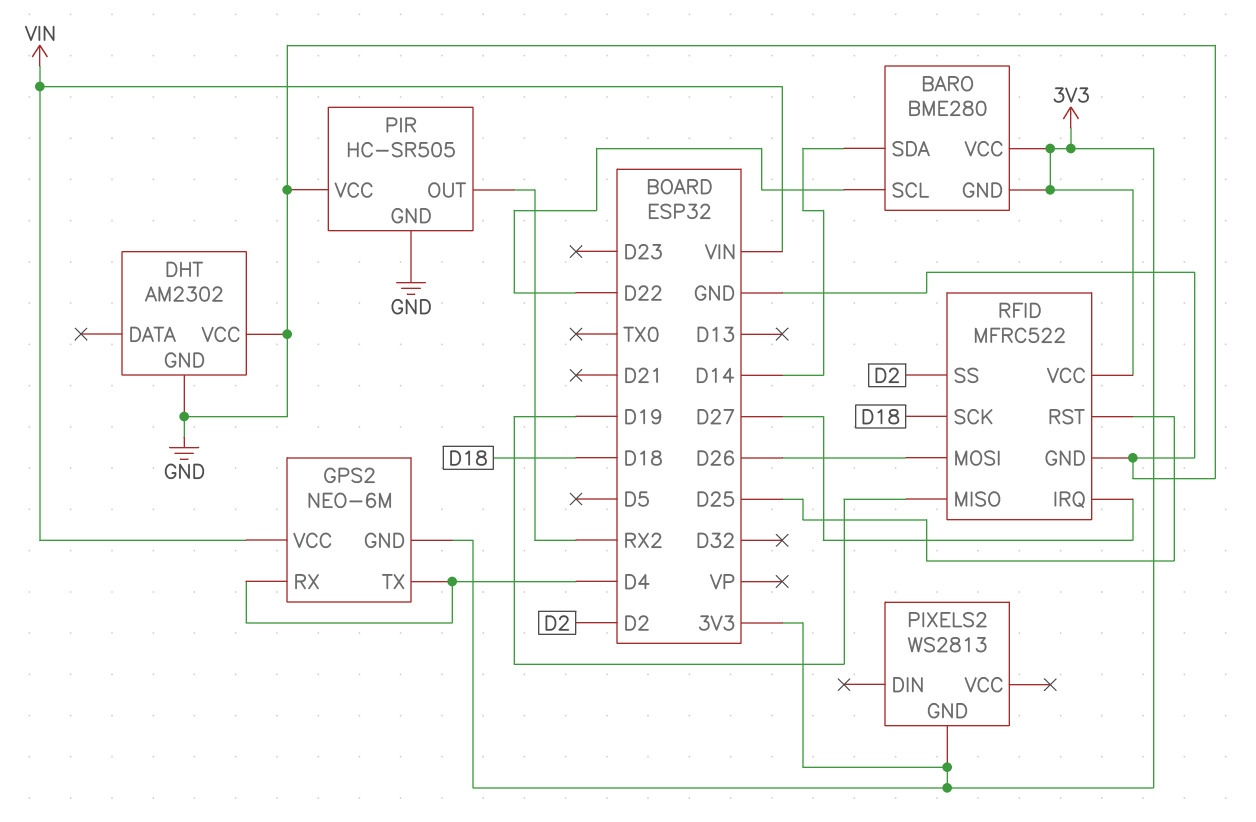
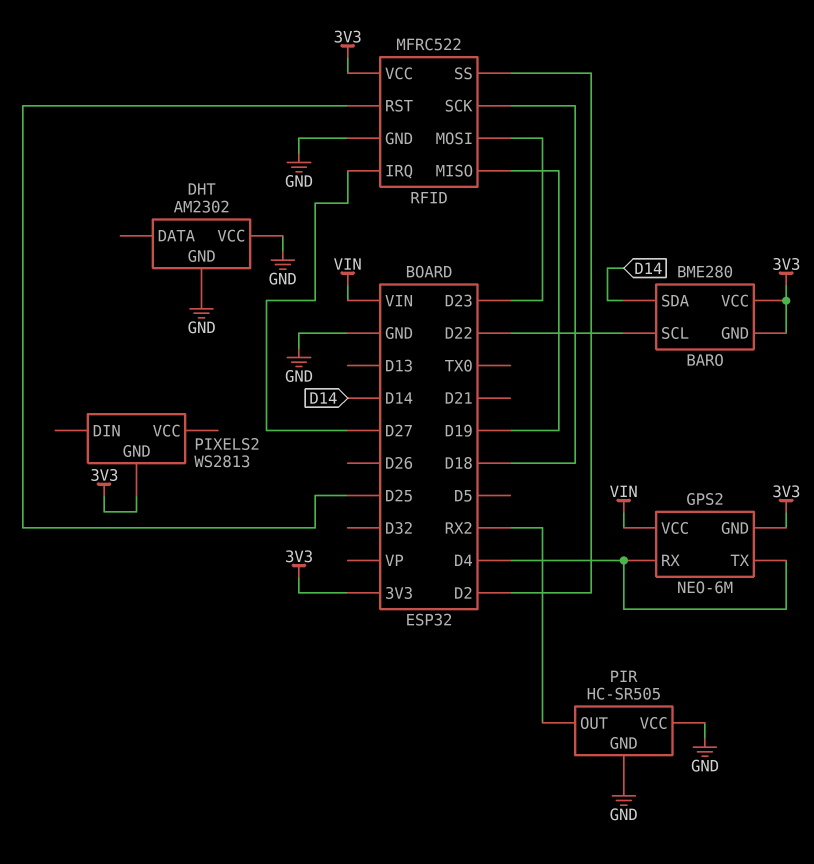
RFID pin MOSI: D26 -> D23

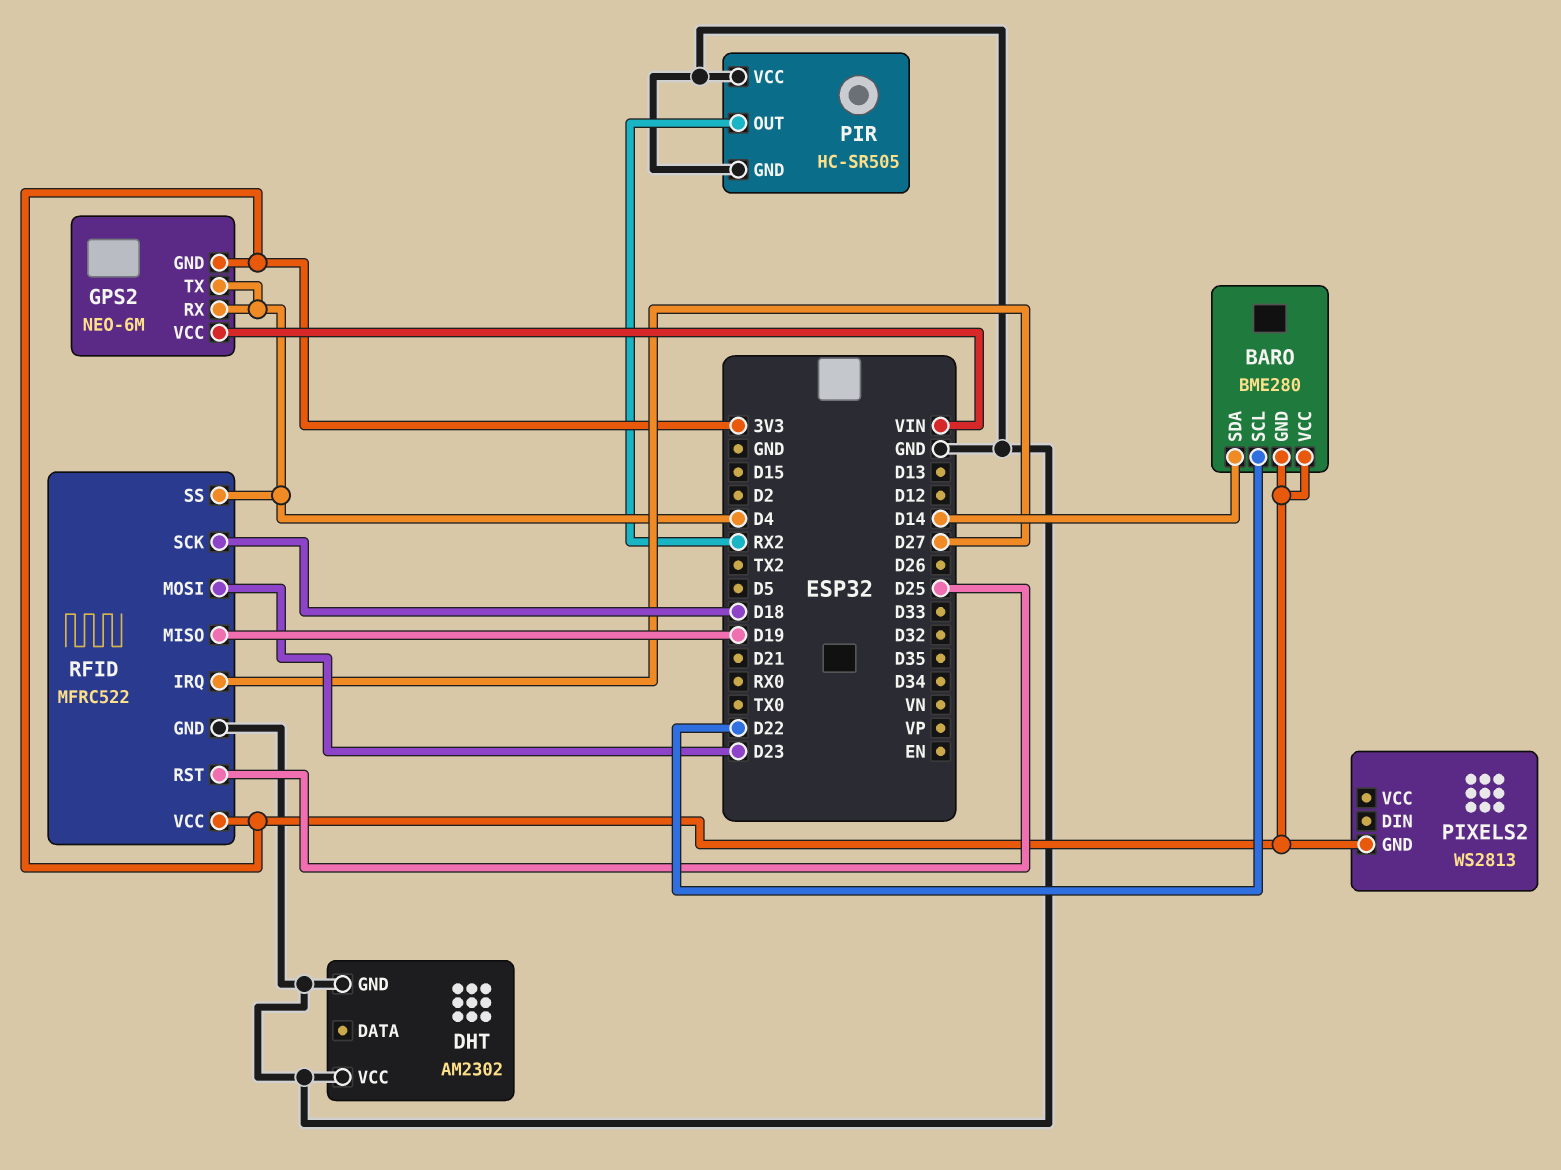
RFID pin SS: D2 -> D4

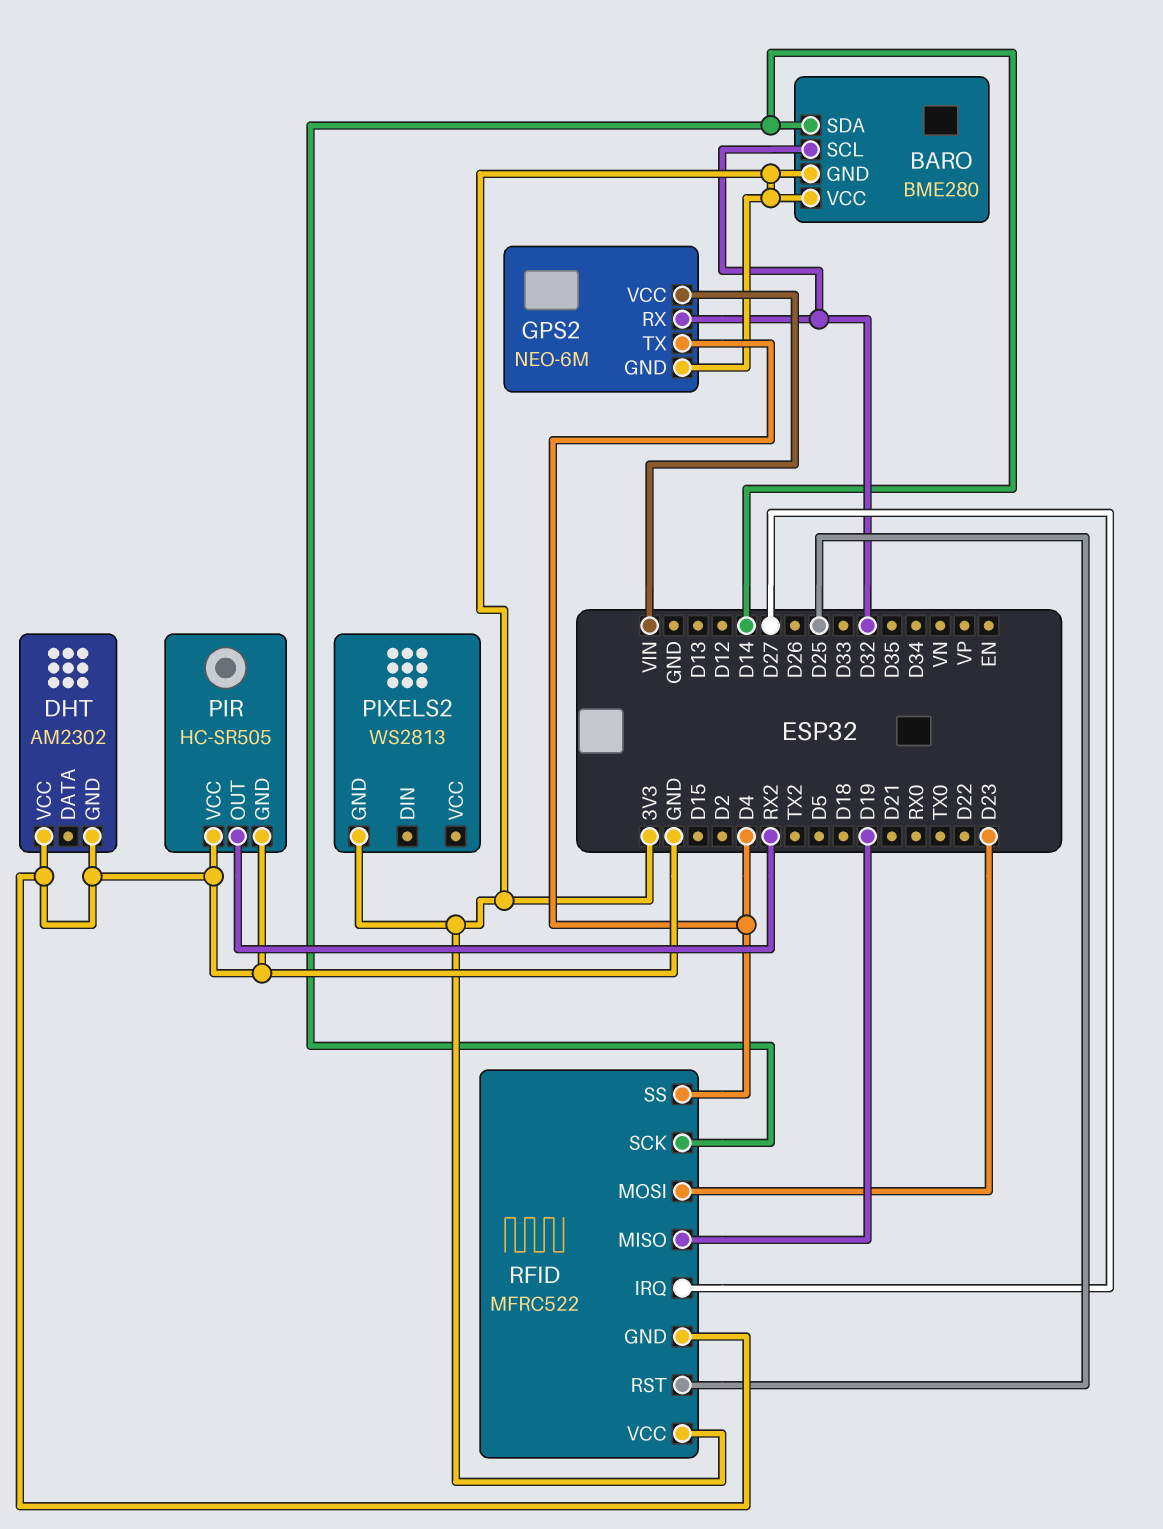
BARO pin SCL: D22 -> D32
GPS2 pin RX: D4 -> D32
RFID pin SCK: D18 -> D14

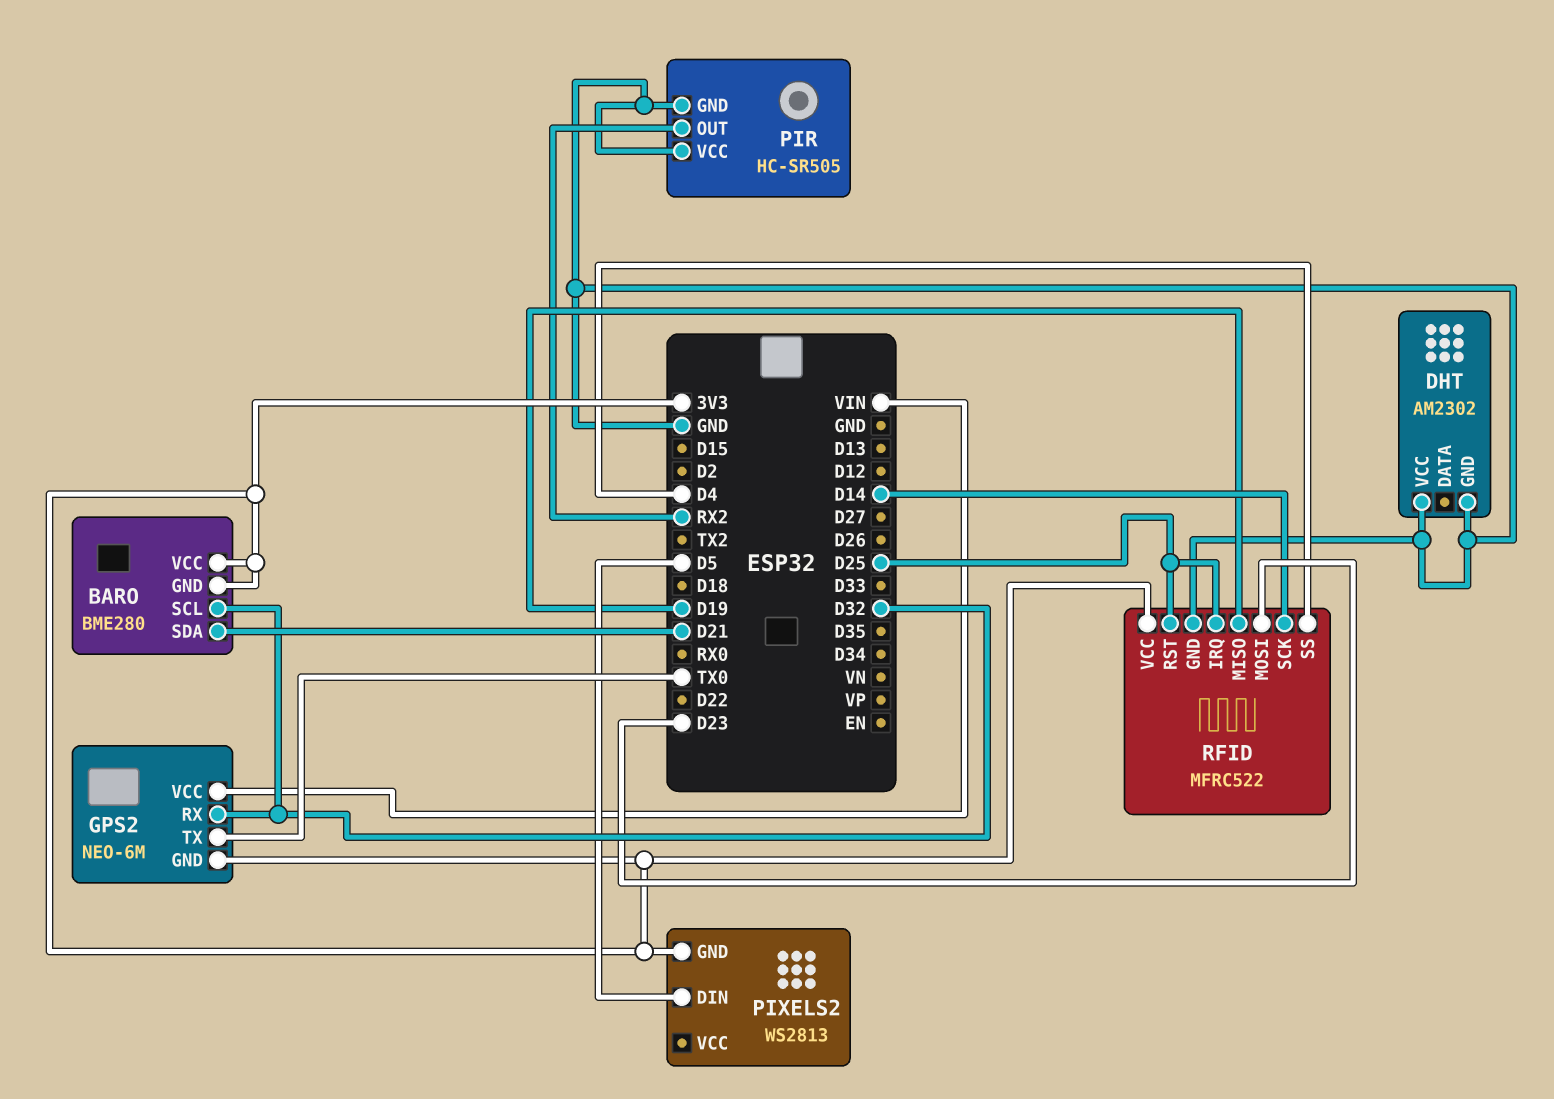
BARO pin SDA: D14 -> D21
GPS2 pin TX: D4 -> TX0
PIXELS2 pin DIN: none -> D5
RFID pin IRQ: D27 -> D25

